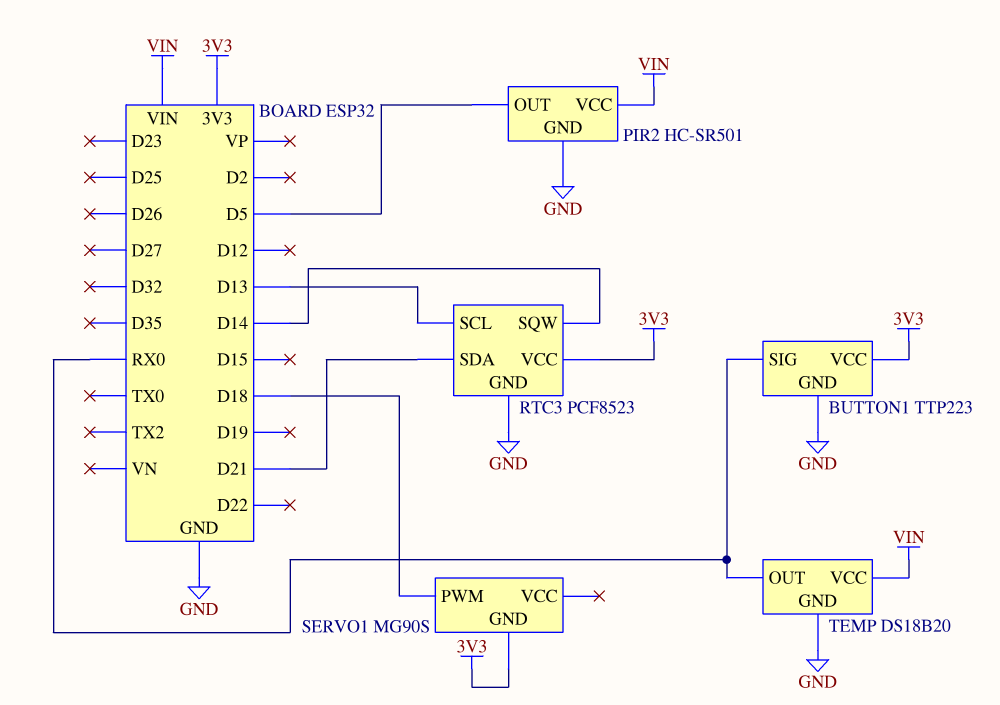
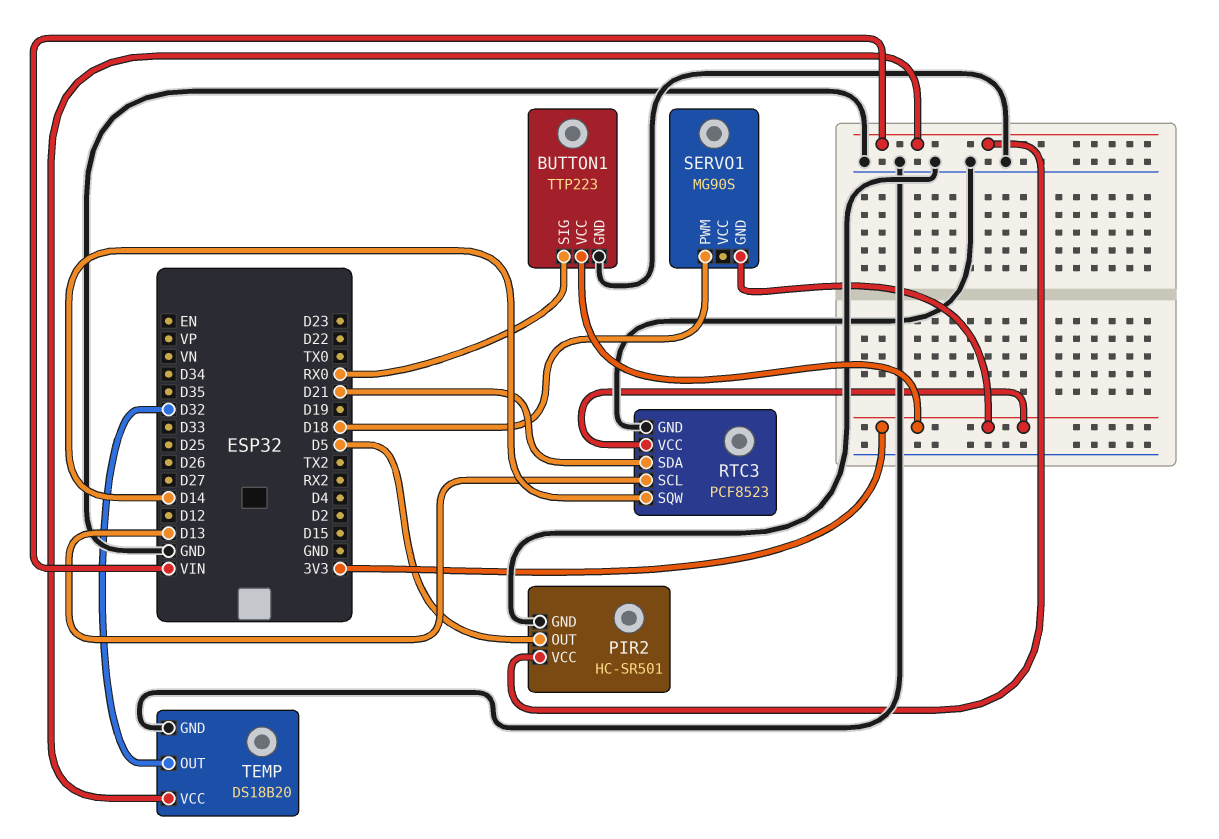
TEMP pin OUT: RX0 -> D32

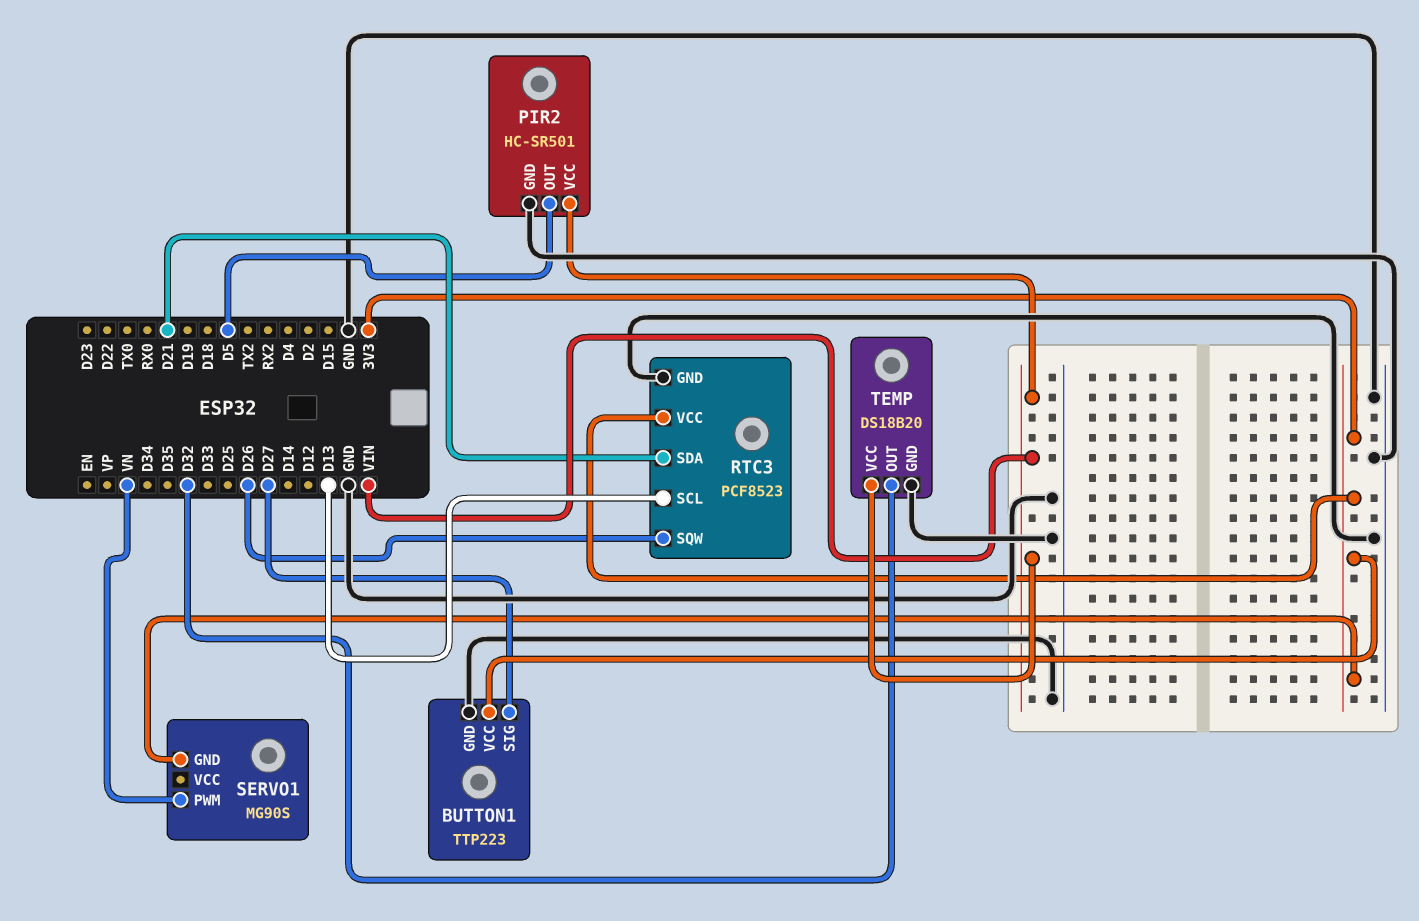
BUTTON1 pin SIG: RX0 -> D27
RTC3 pin SQW: D14 -> D26
SERVO1 pin PWM: D18 -> VN

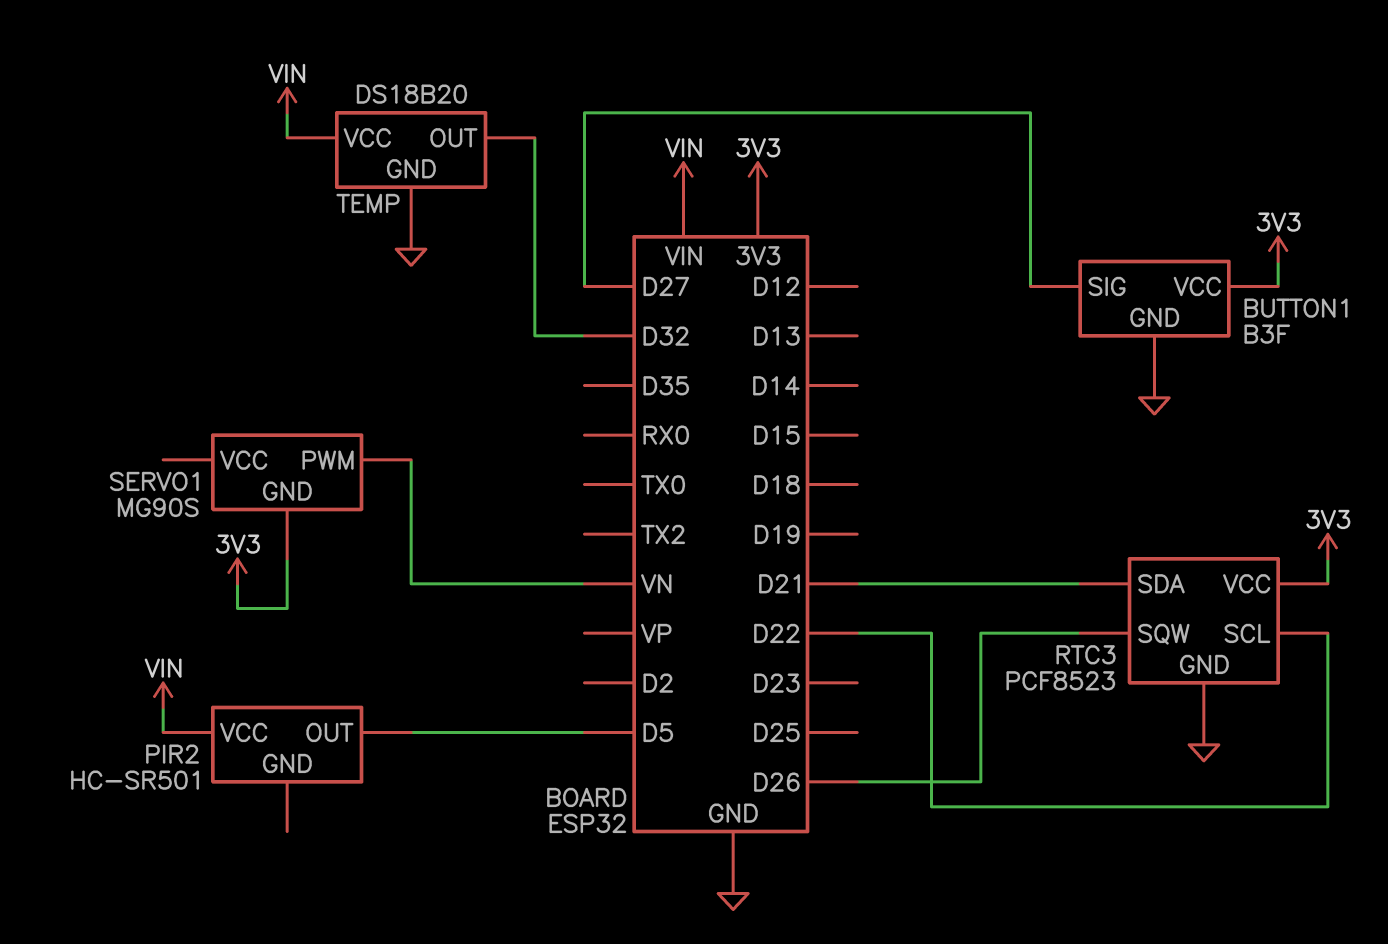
BUTTON1: TTP223 -> B3F
PIR2 pin GND: GND -> none
RTC3 pin SCL: D13 -> D22

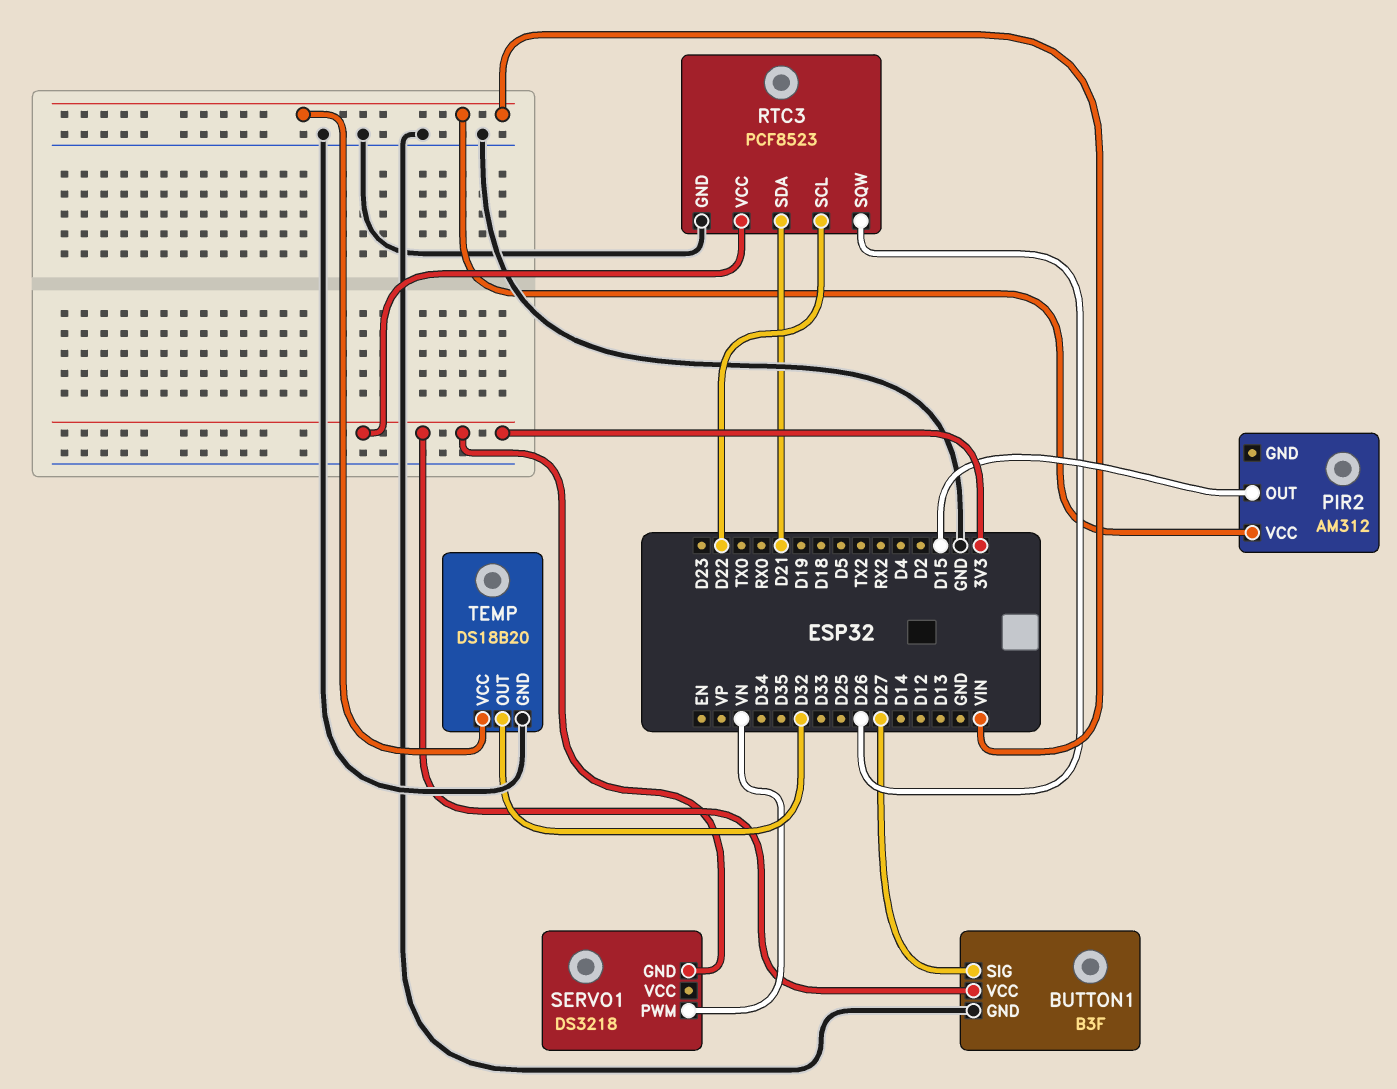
PIR2: HC-SR501 -> AM312
PIR2 pin OUT: D5 -> D15
SERVO1: MG90S -> DS3218

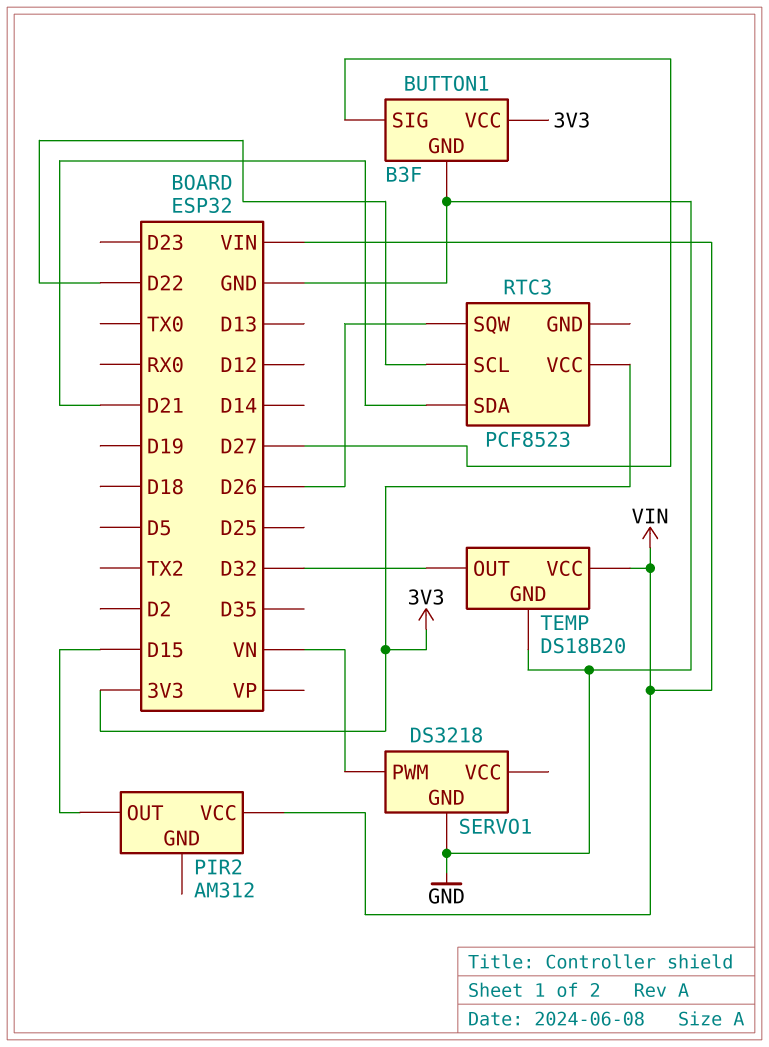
RTC3 pin GND: GND -> none
SERVO1 pin GND: 3V3 -> GND

